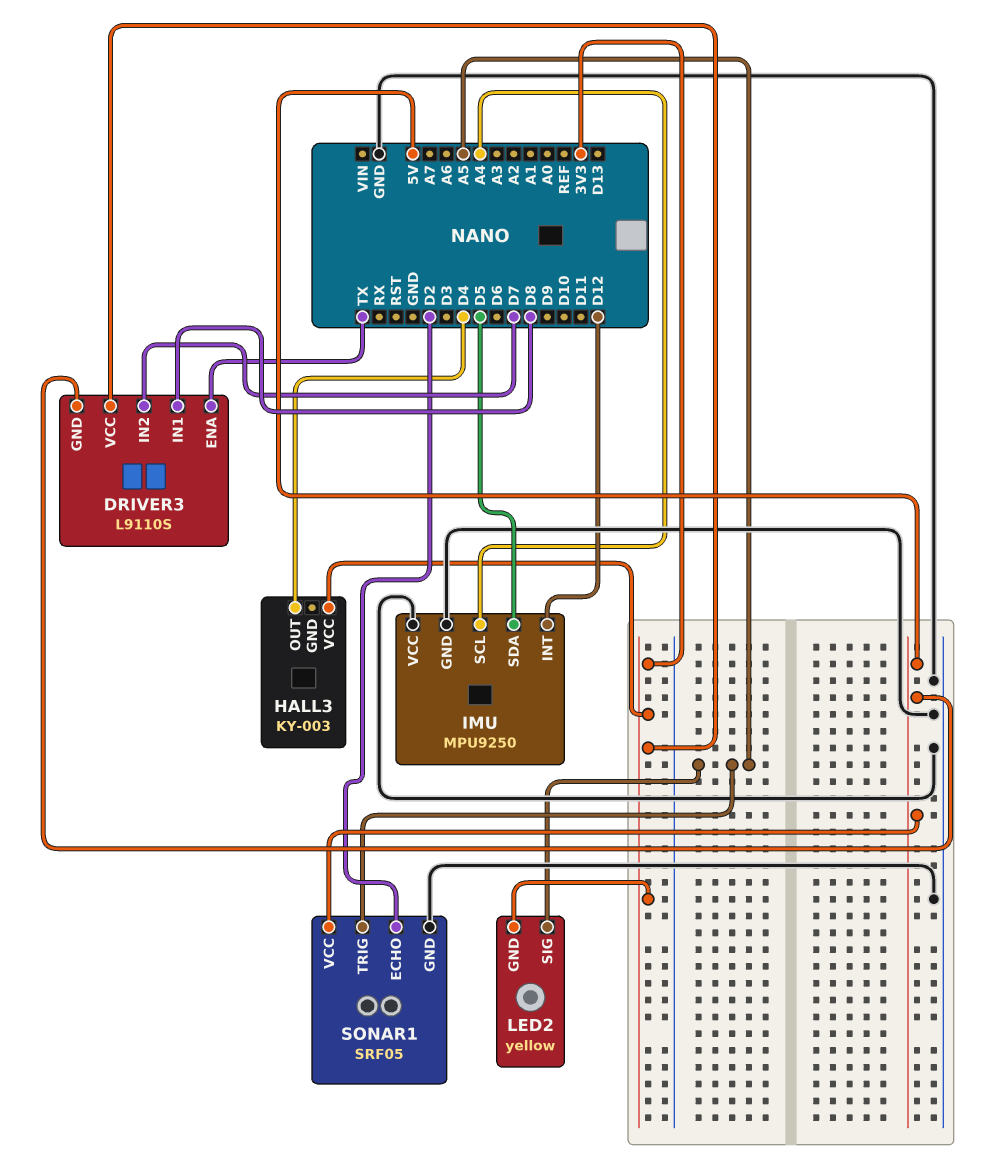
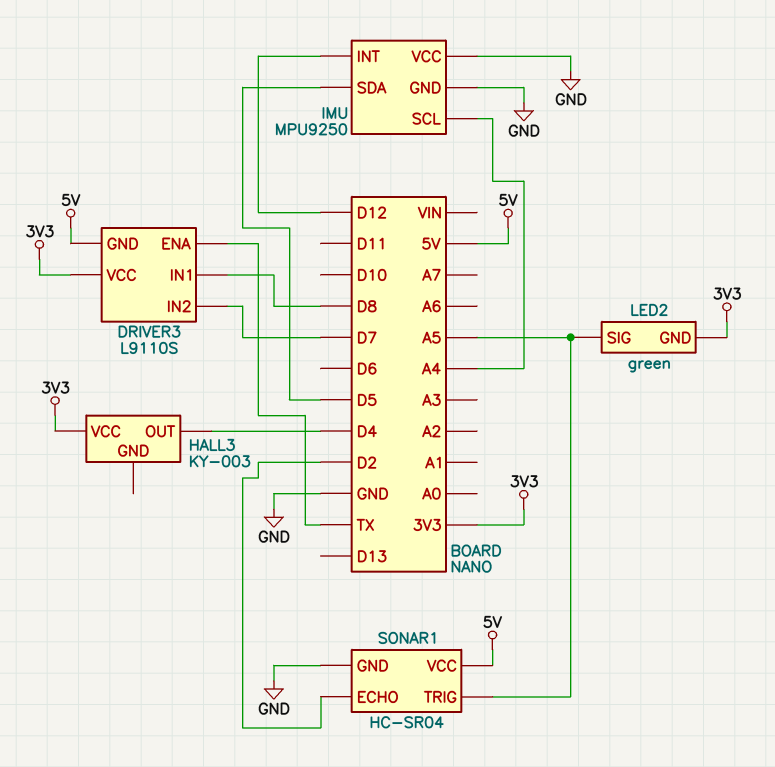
LED2: yellow -> green
SONAR1: SRF05 -> HC-SR04

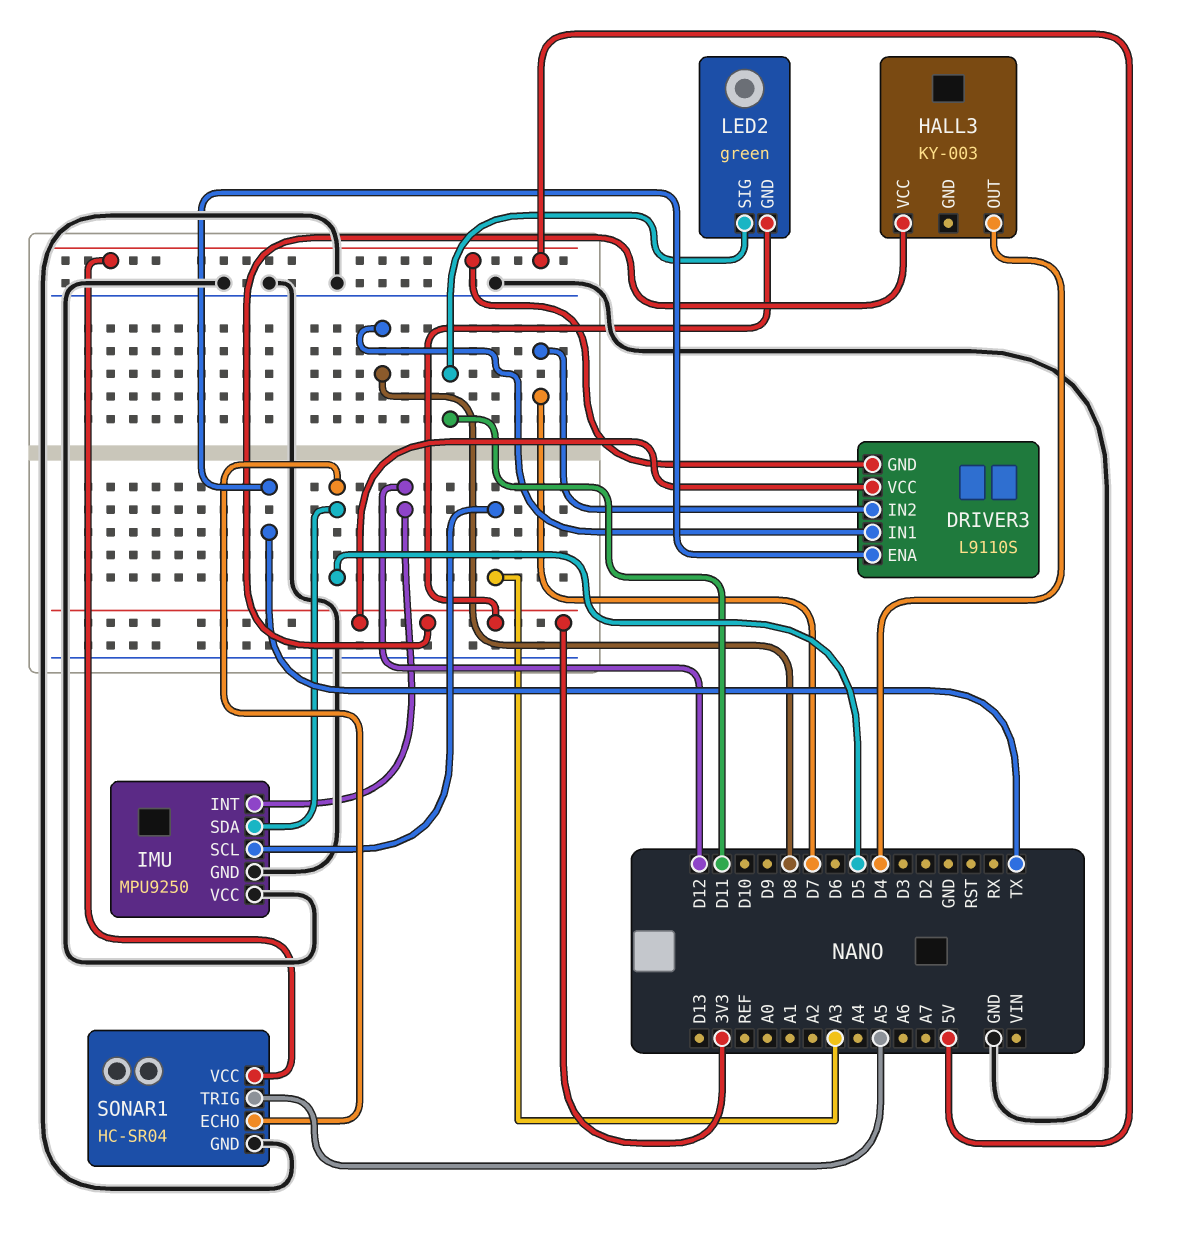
IMU pin SCL: A4 -> A3
LED2 pin SIG: A5 -> D11
SONAR1 pin ECHO: D2 -> D5

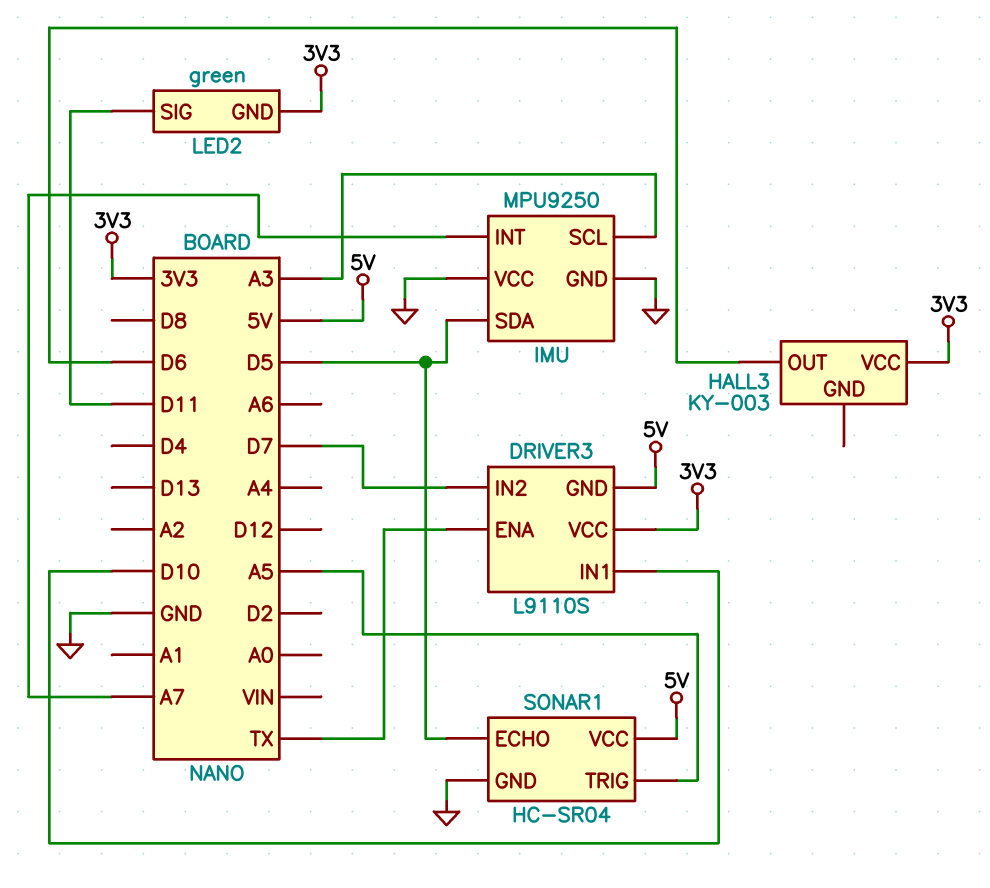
DRIVER3 pin IN1: D8 -> D10
HALL3 pin OUT: D4 -> D6
IMU pin INT: D12 -> A7

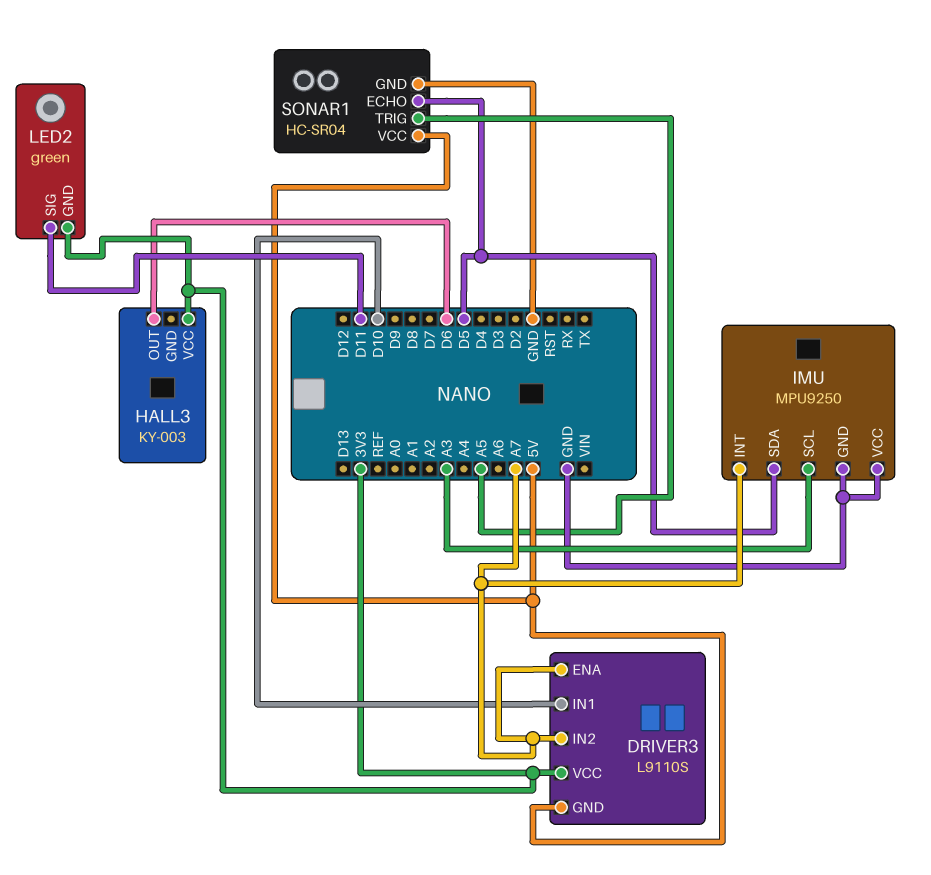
DRIVER3 pin ENA: TX -> A7
DRIVER3 pin IN2: D7 -> A7

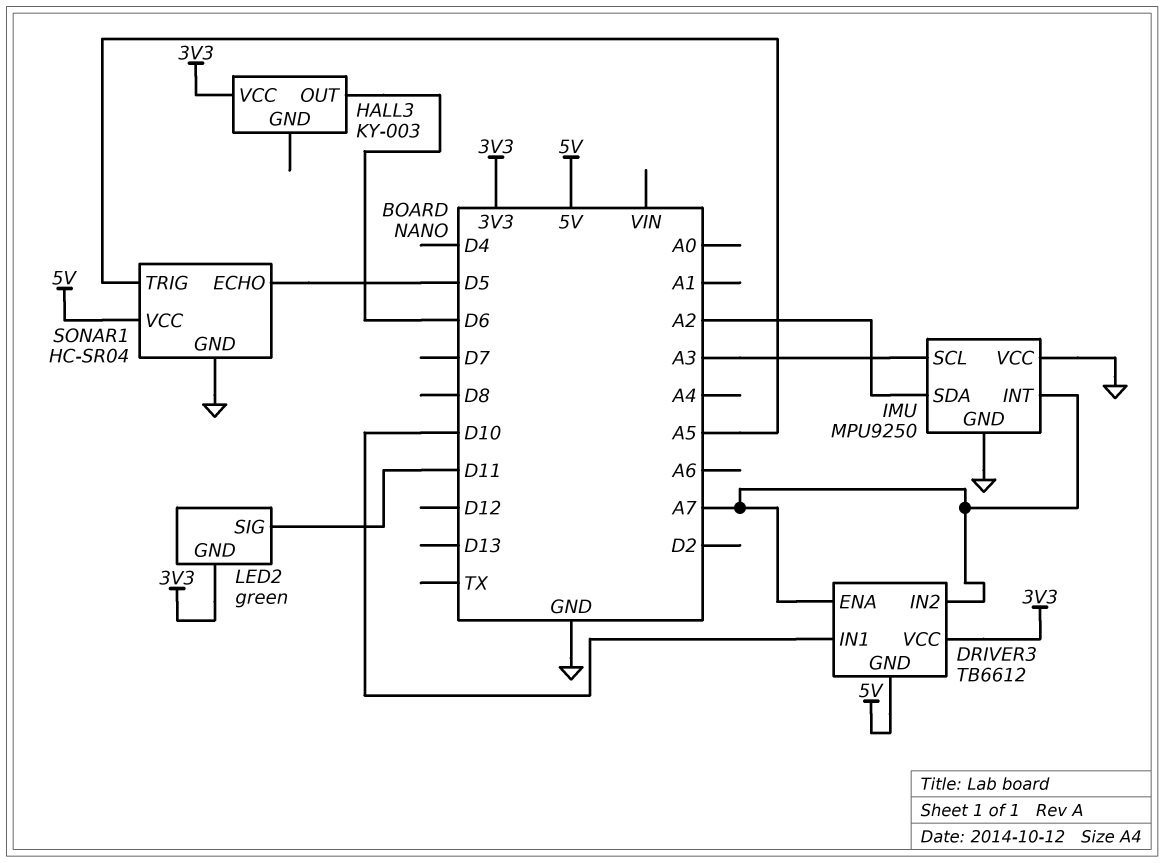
DRIVER3: L9110S -> TB6612
IMU pin SDA: D5 -> A2

